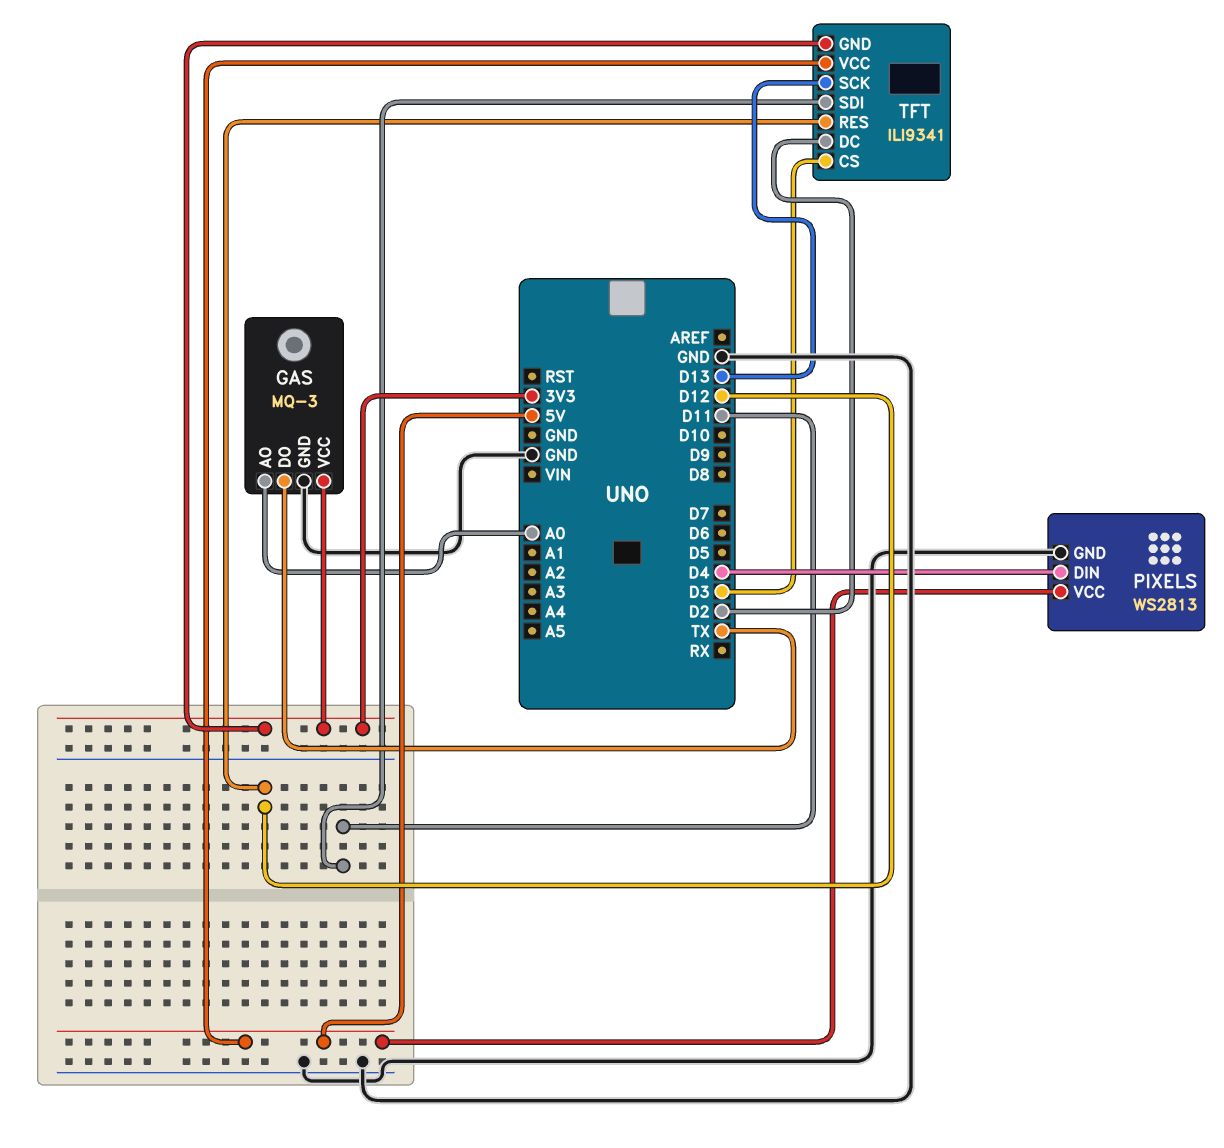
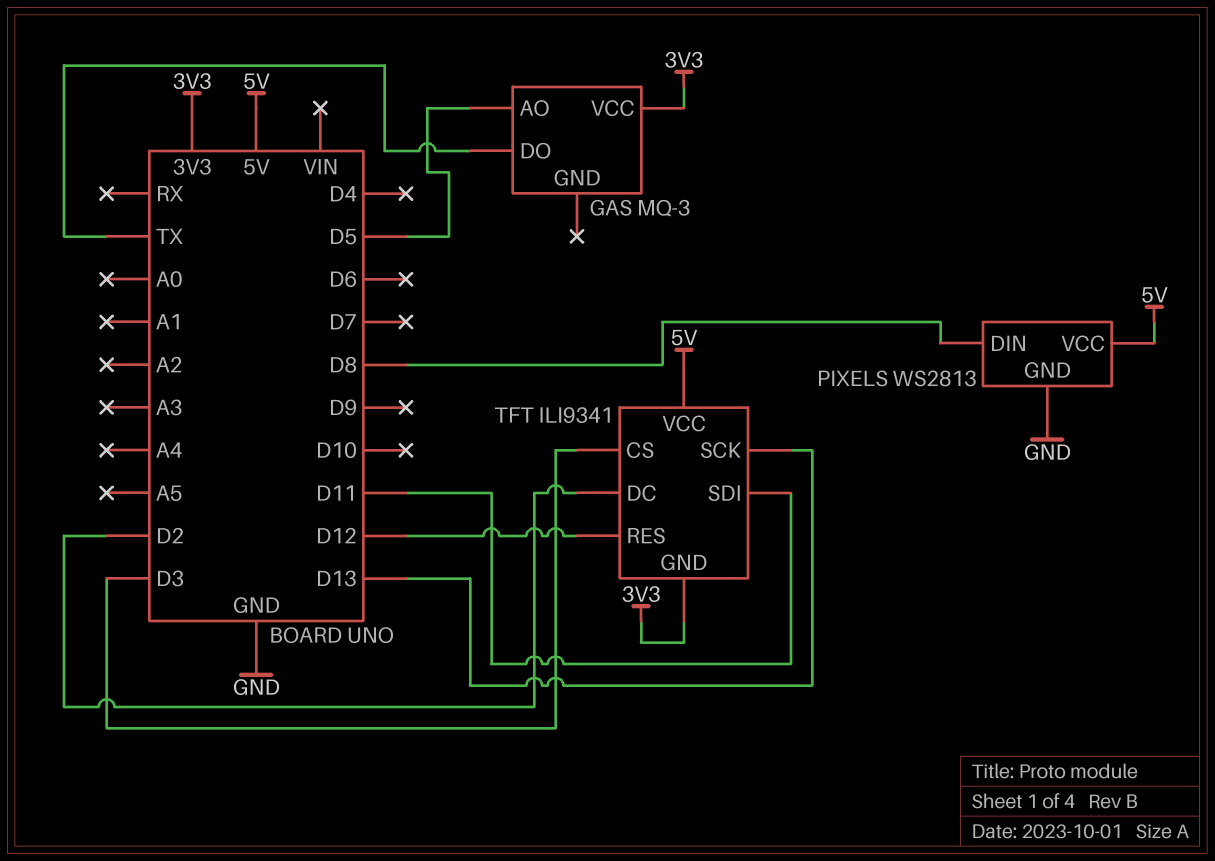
GAS pin AO: A0 -> D5
GAS pin GND: GND -> none
PIXELS pin DIN: D4 -> D8

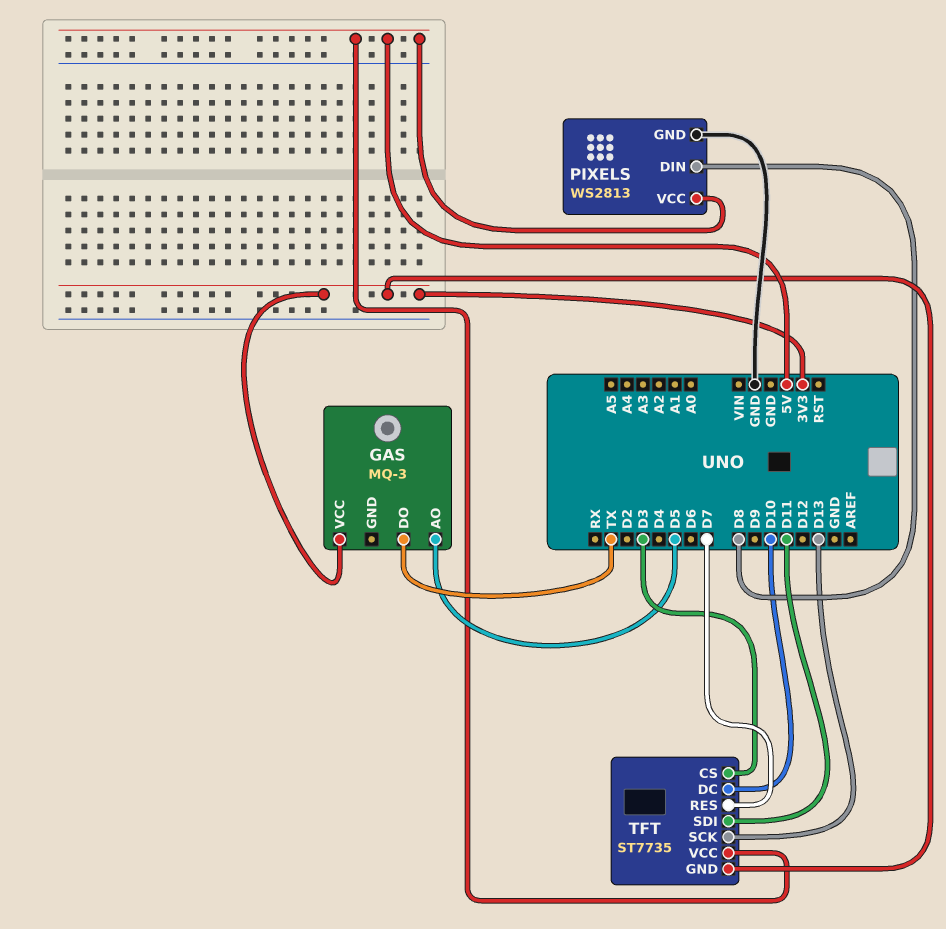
TFT: ILI9341 -> ST7735
TFT pin DC: D2 -> D10
TFT pin RES: D12 -> D7

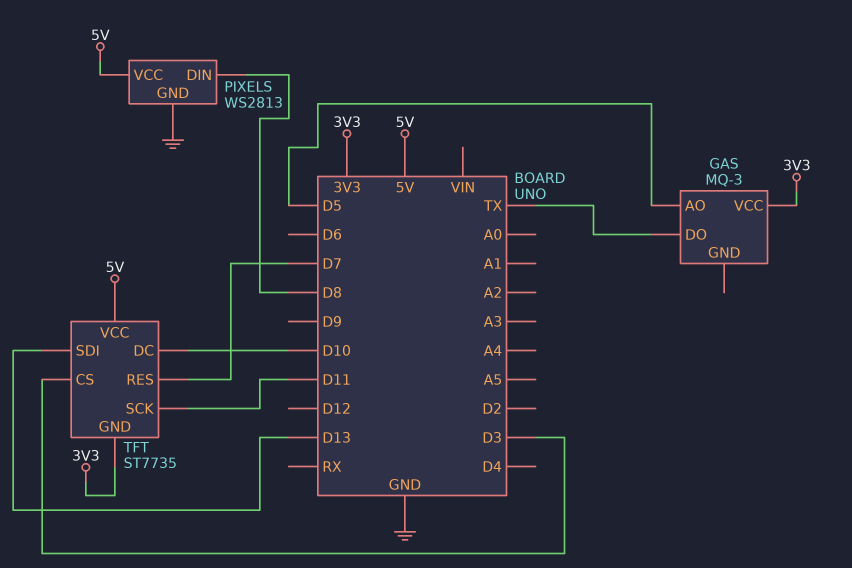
TFT pin SCK: D13 -> D11
TFT pin SDI: D11 -> D13

